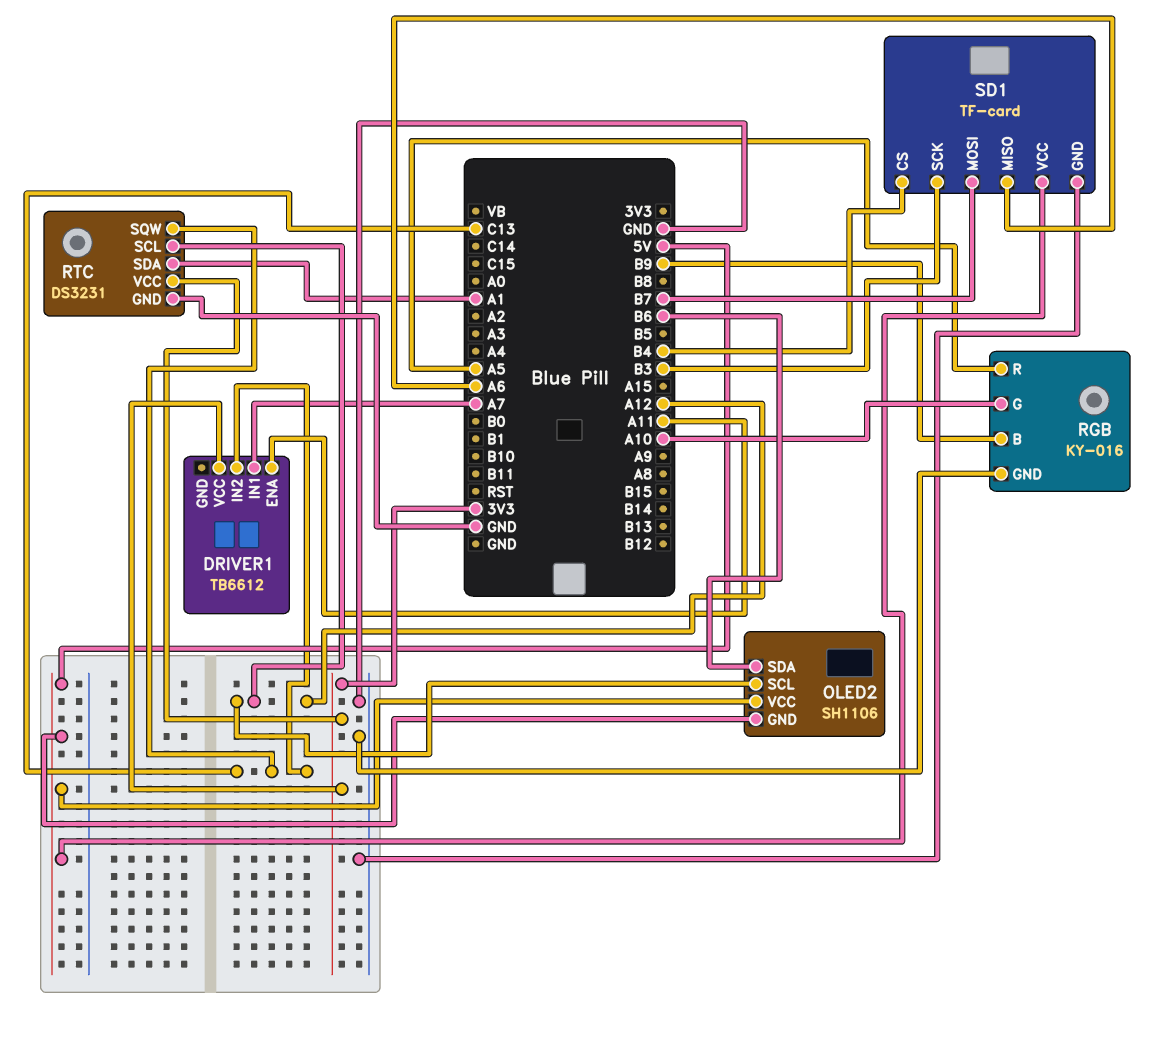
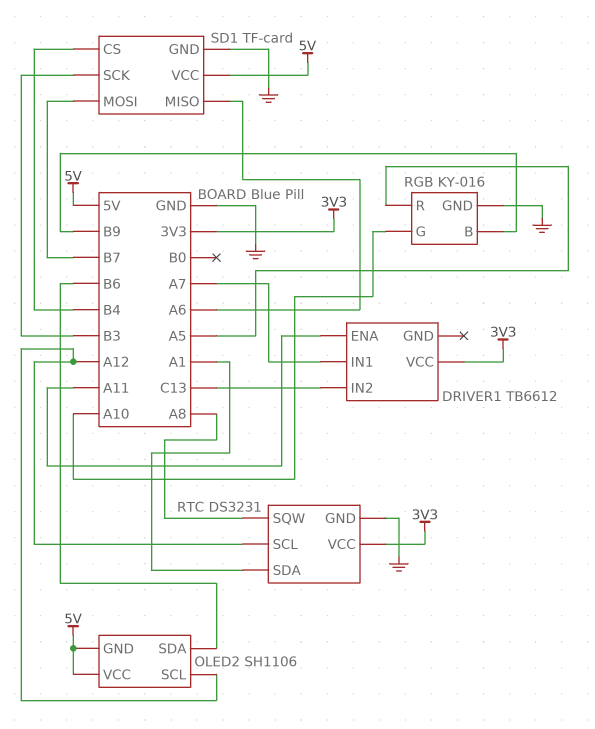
RTC pin SQW: C13 -> A8

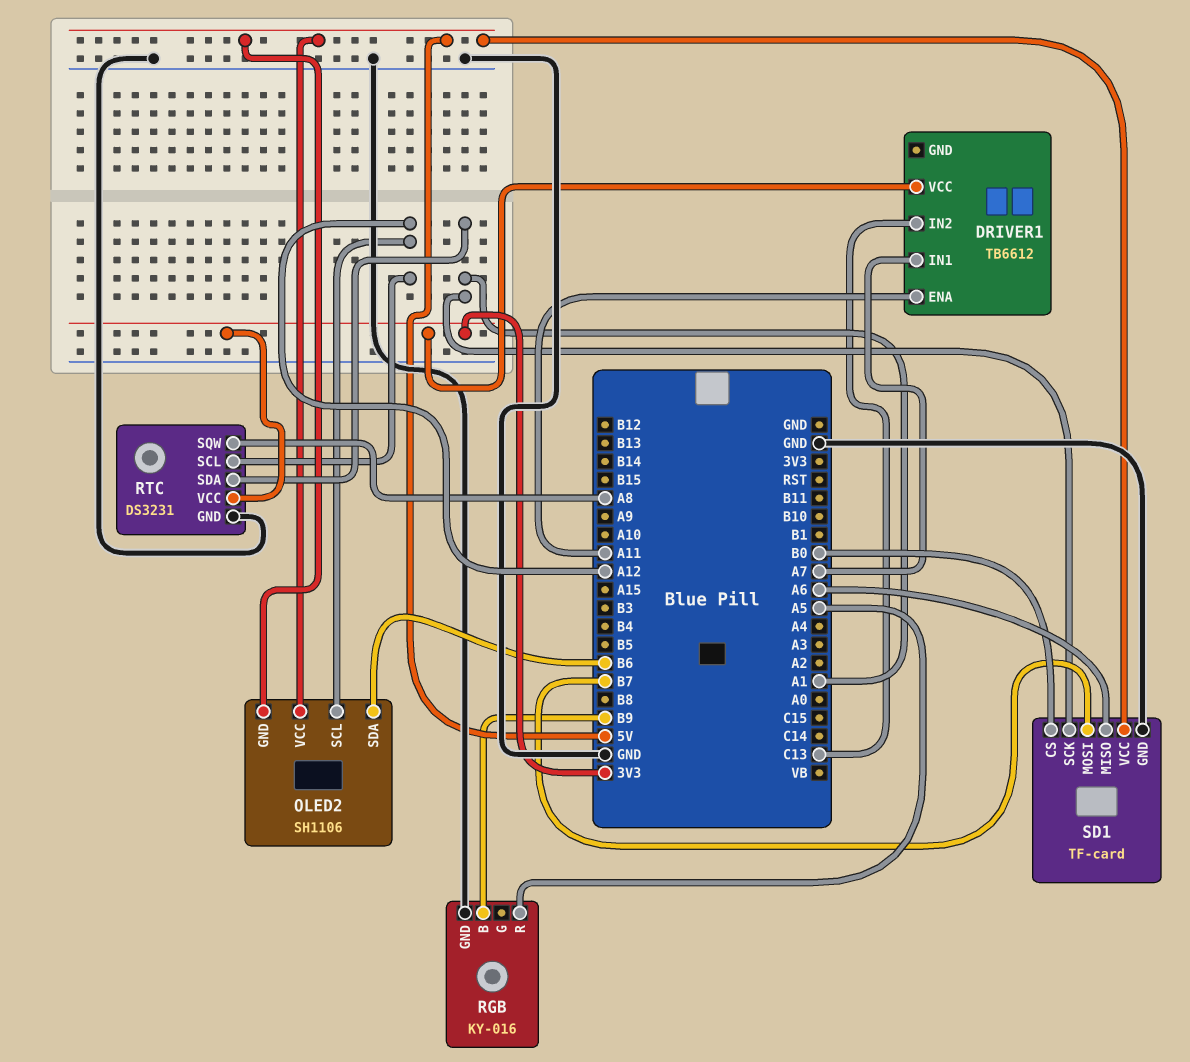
RGB pin G: A10 -> none
SD1 pin CS: B4 -> B0
SD1 pin SCK: B3 -> A1

